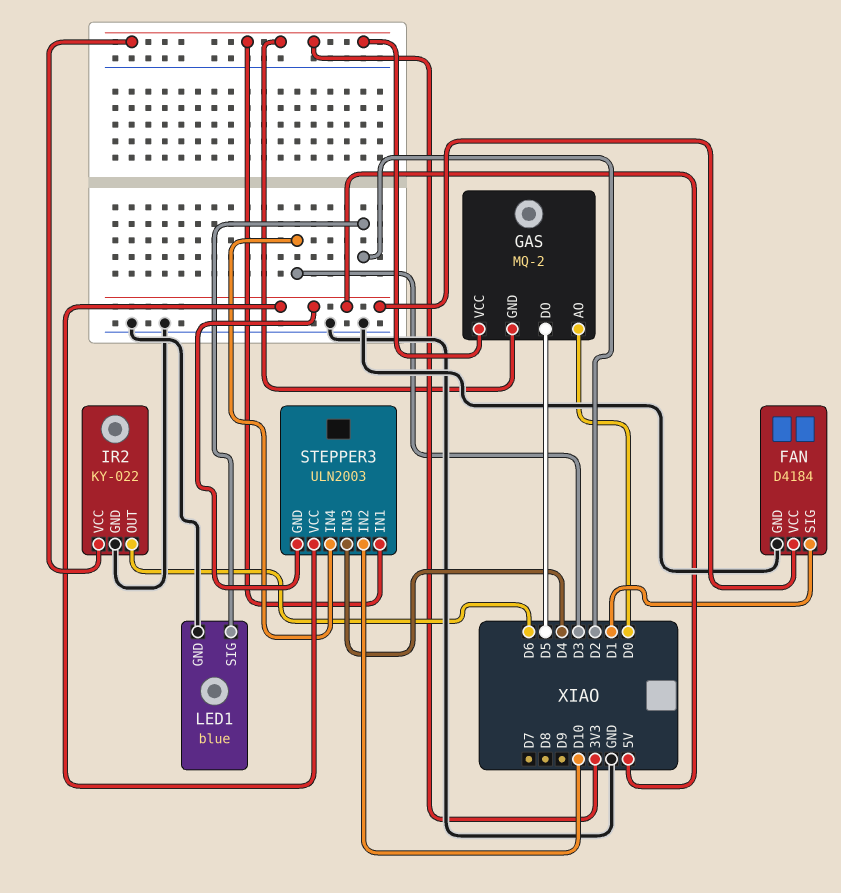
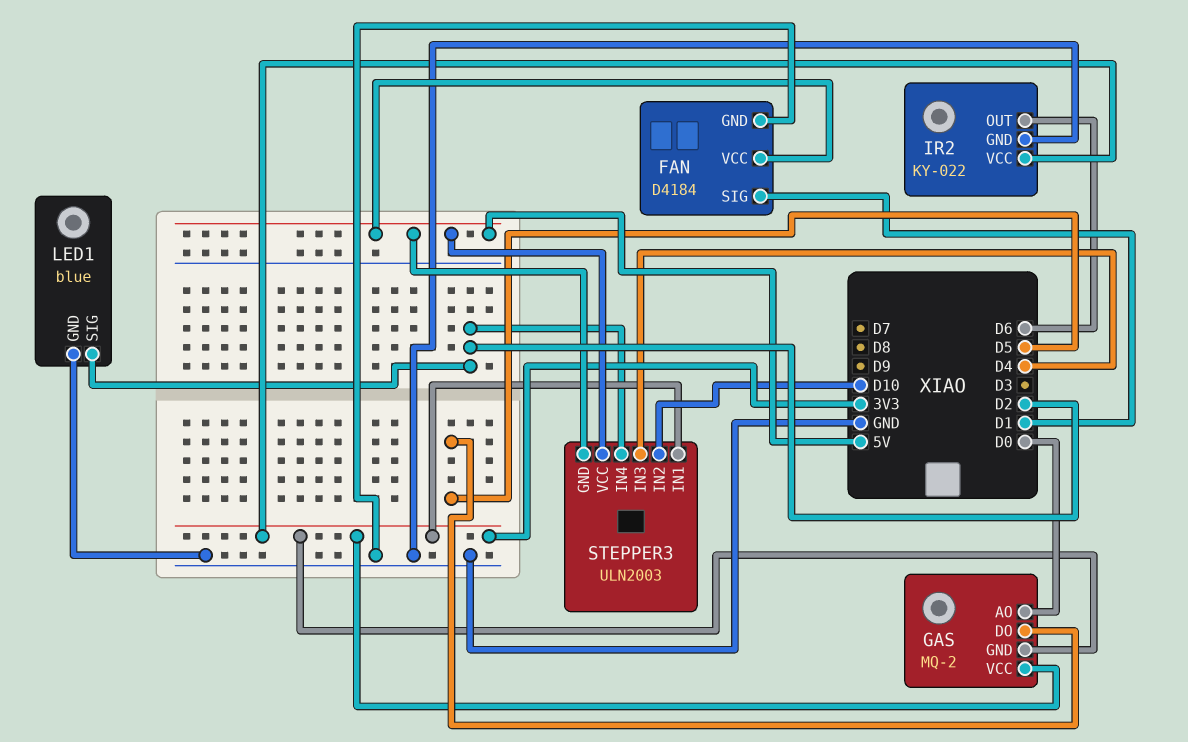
STEPPER3 pin IN4: D3 -> D2

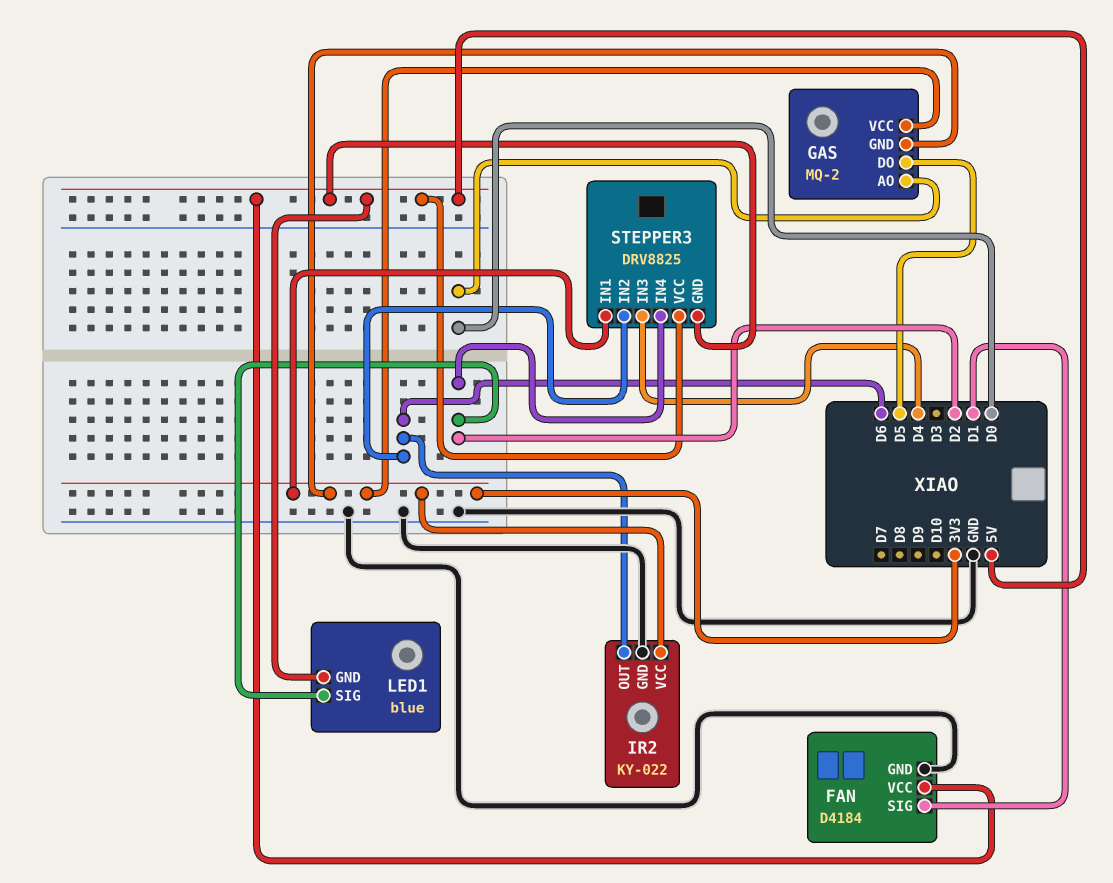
LED1 pin GND: GND -> 5V
STEPPER3: ULN2003 -> DRV8825
STEPPER3 pin IN2: D10 -> D6

